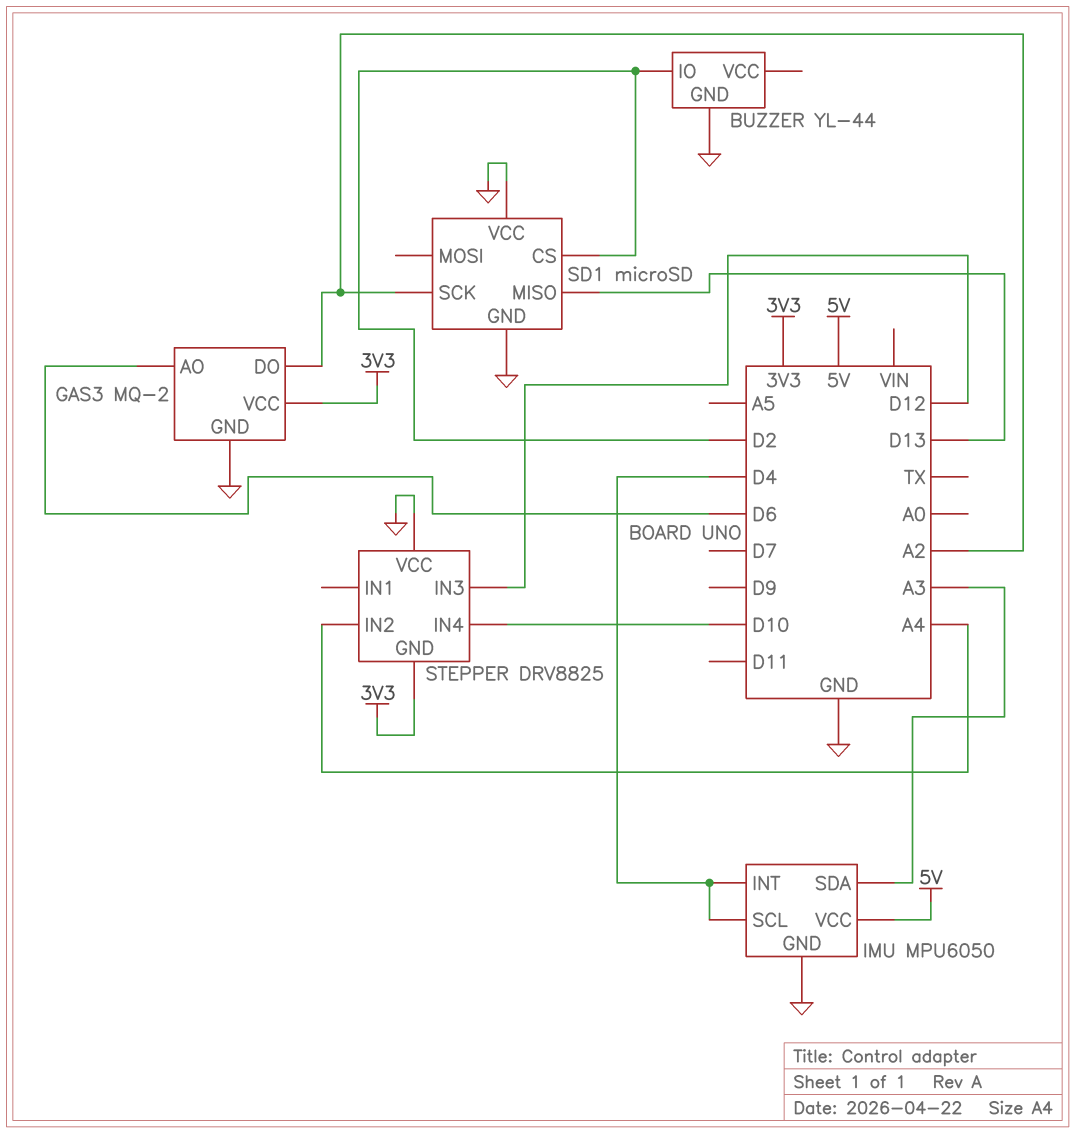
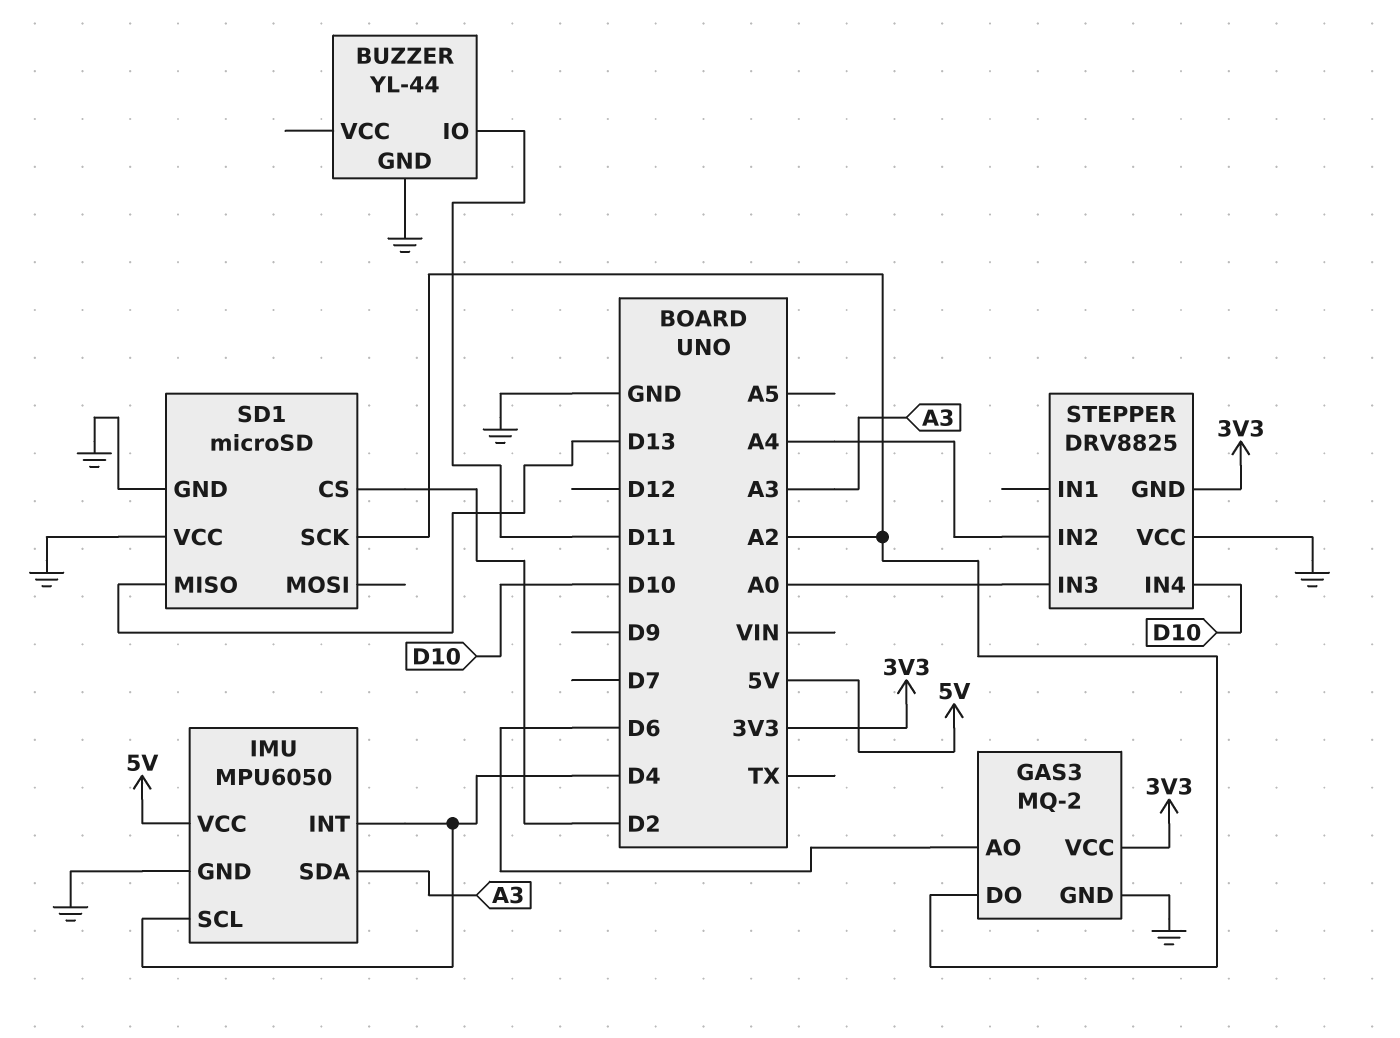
BUZZER pin IO: D2 -> D11
STEPPER pin IN3: D12 -> A0

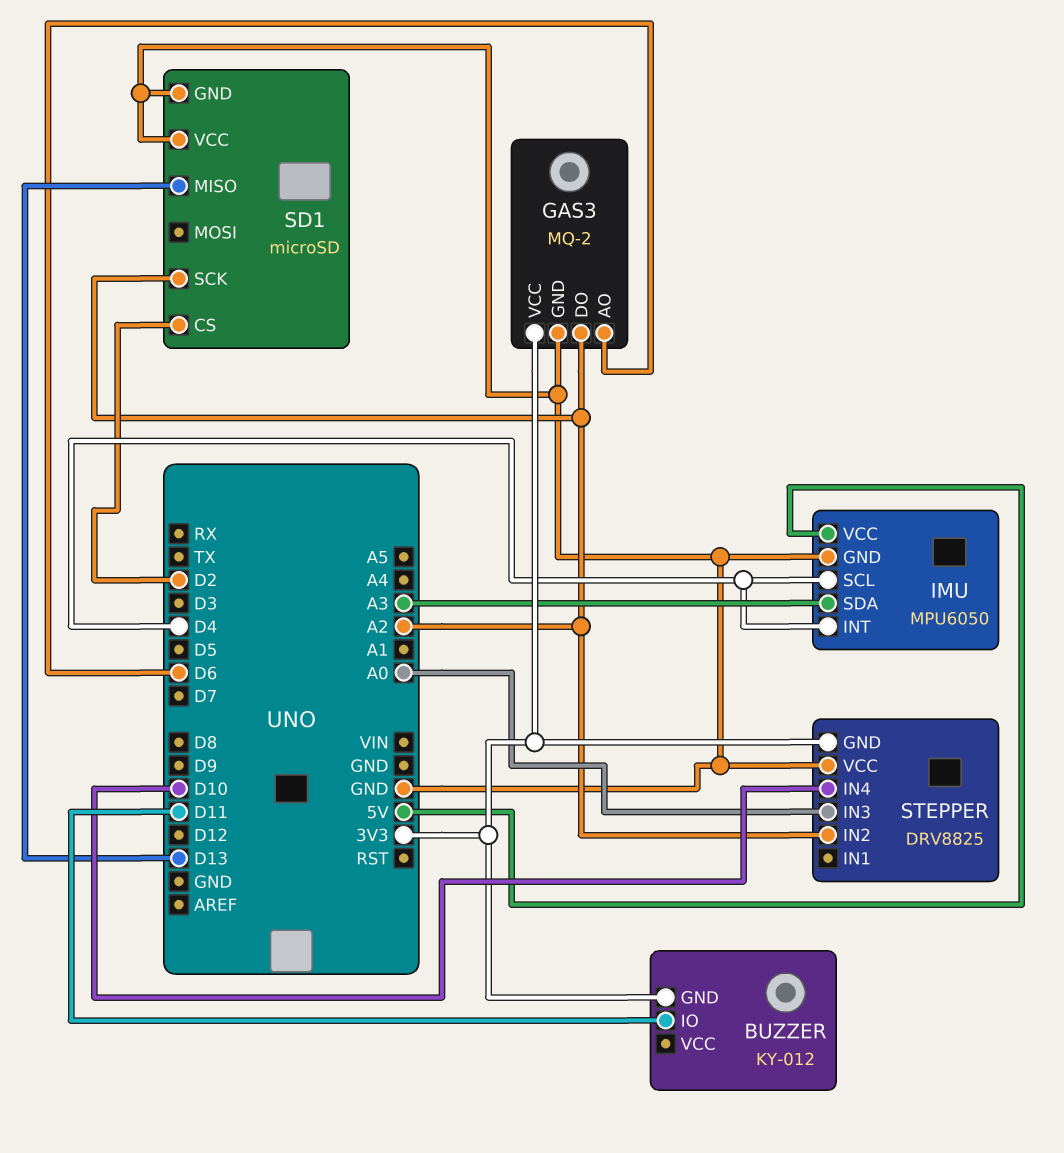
BUZZER: YL-44 -> KY-012
BUZZER pin GND: GND -> 3V3
STEPPER pin IN2: A4 -> A2

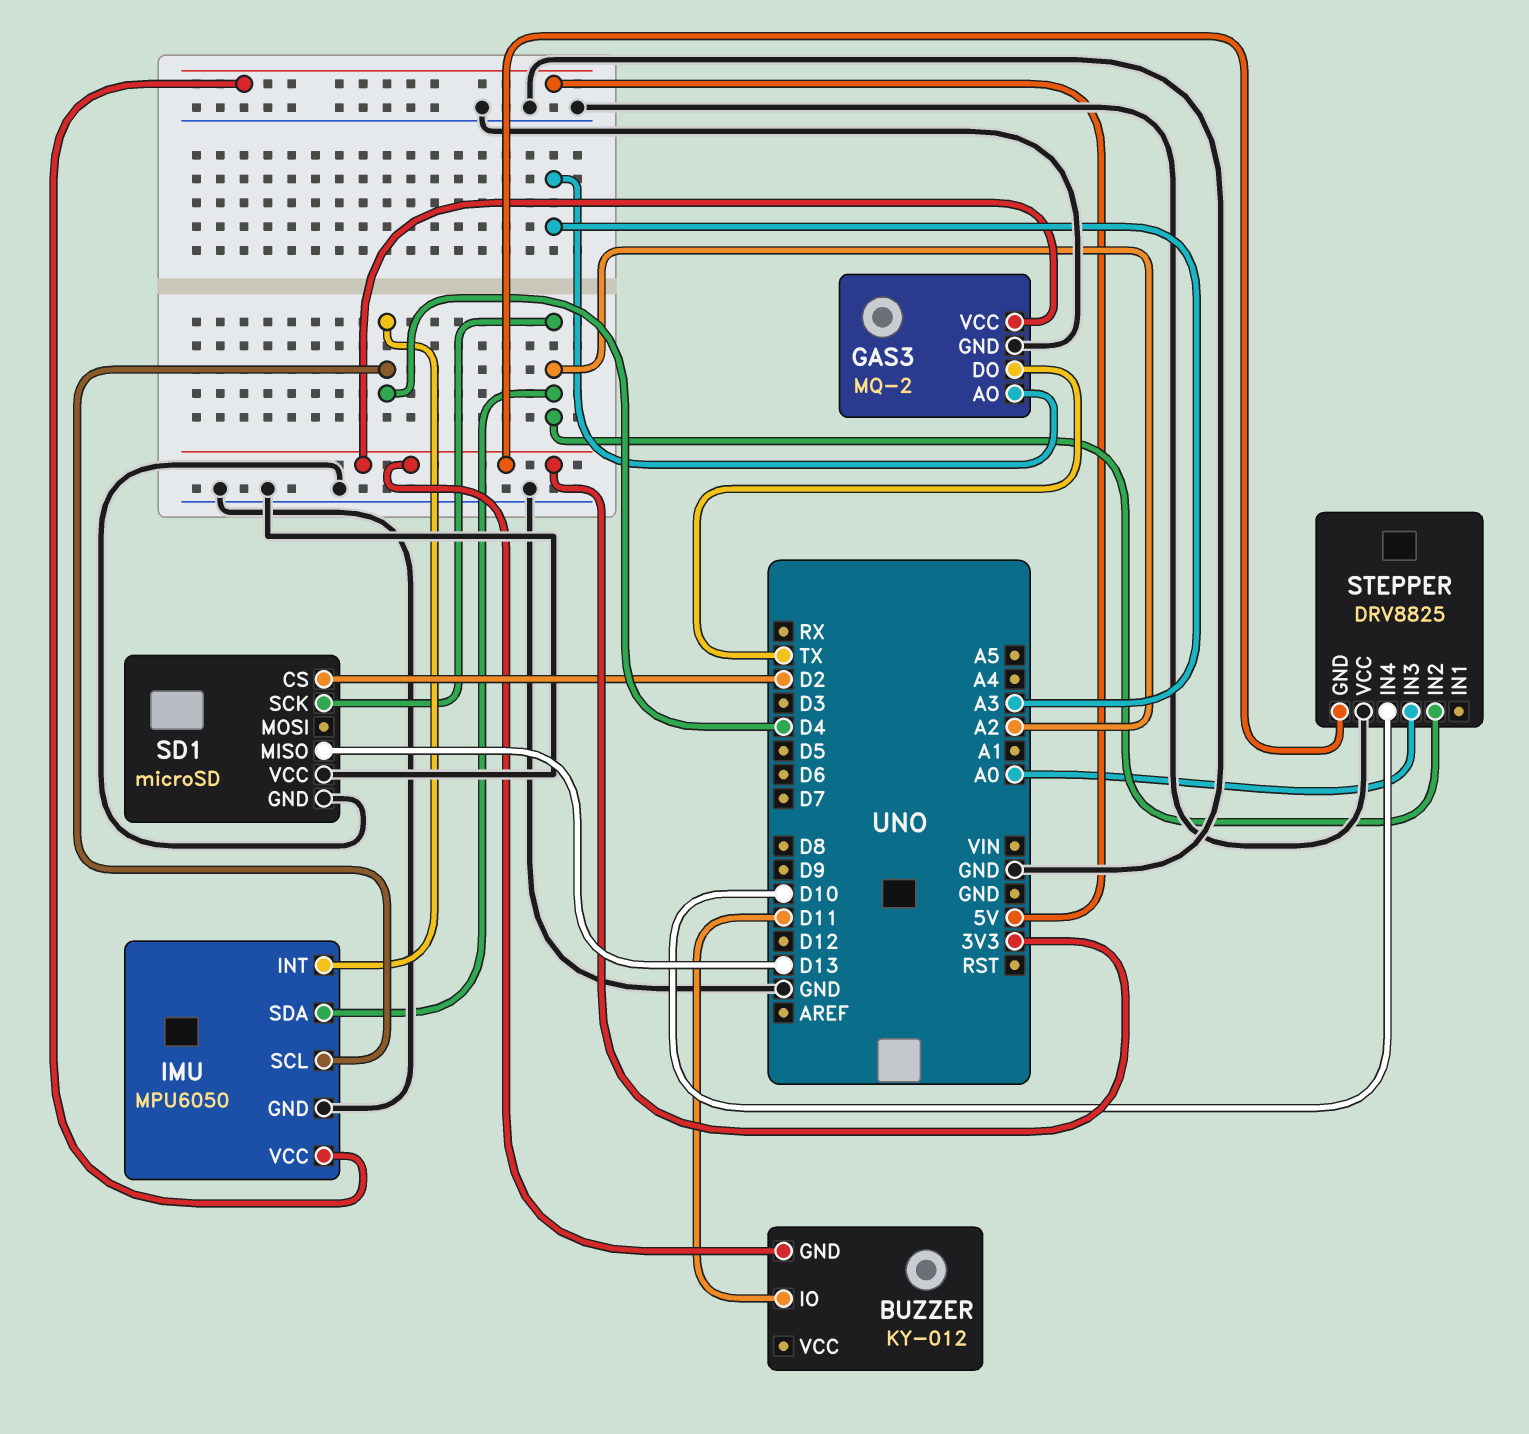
GAS3 pin AO: D6 -> A3
GAS3 pin DO: A2 -> TX
IMU pin SDA: A3 -> A2

